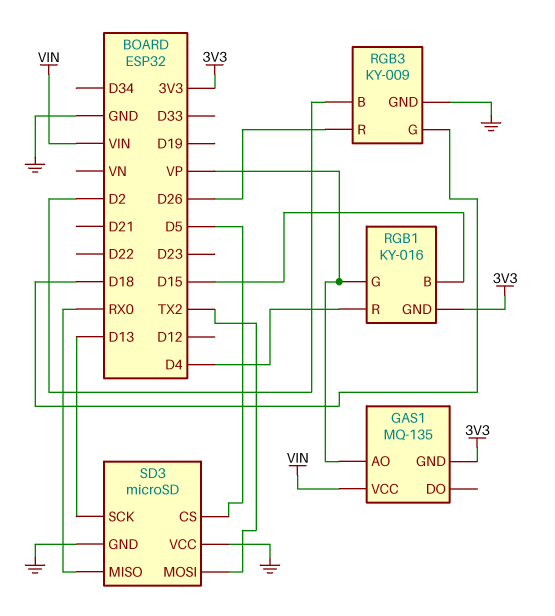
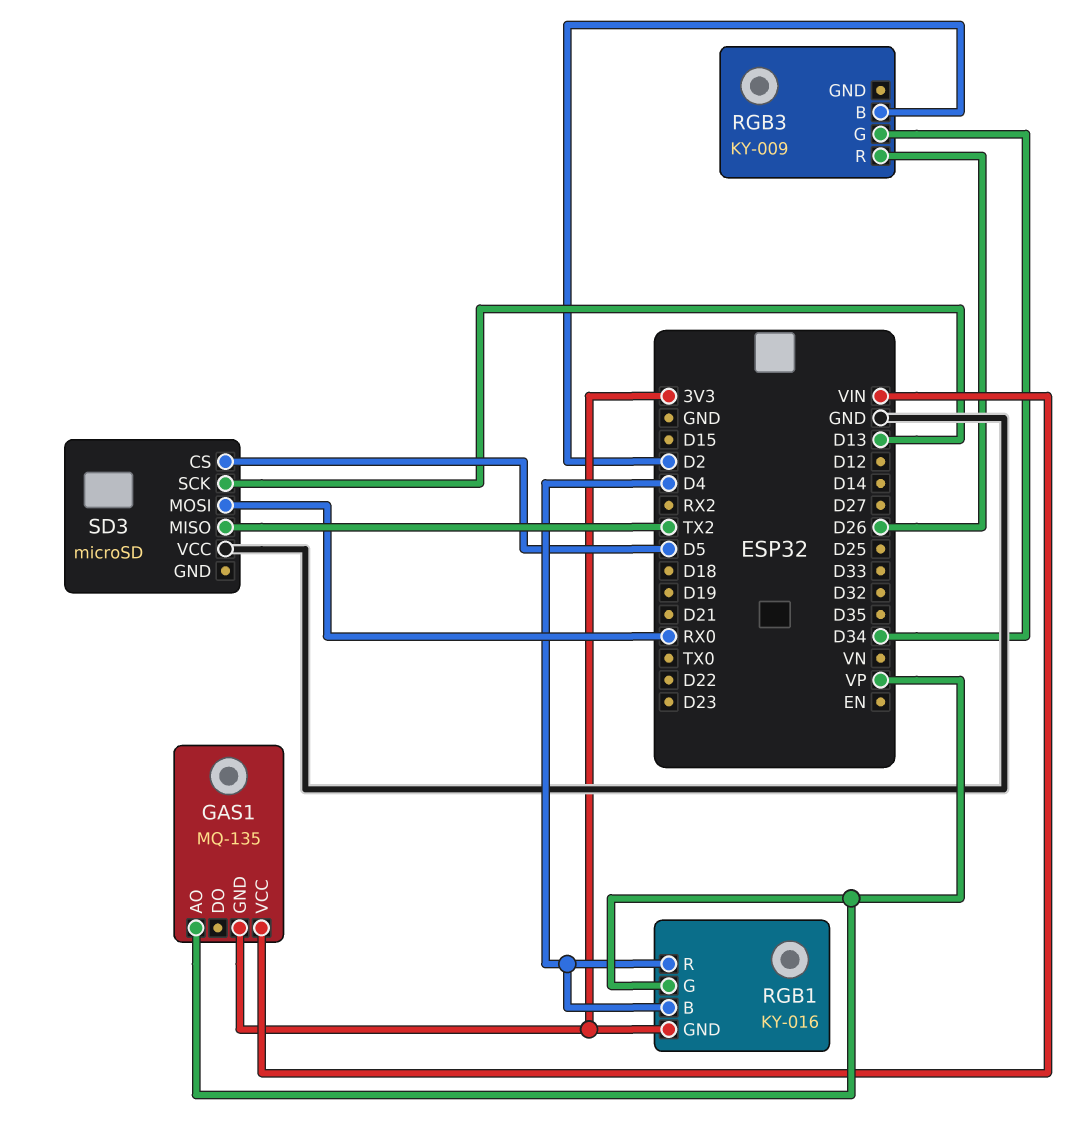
RGB1 pin B: D15 -> D4
RGB3 pin G: D18 -> D34
RGB3 pin GND: GND -> none
SD3 pin GND: GND -> none
SD3 pin MISO: RX0 -> TX2
SD3 pin MOSI: TX2 -> RX0

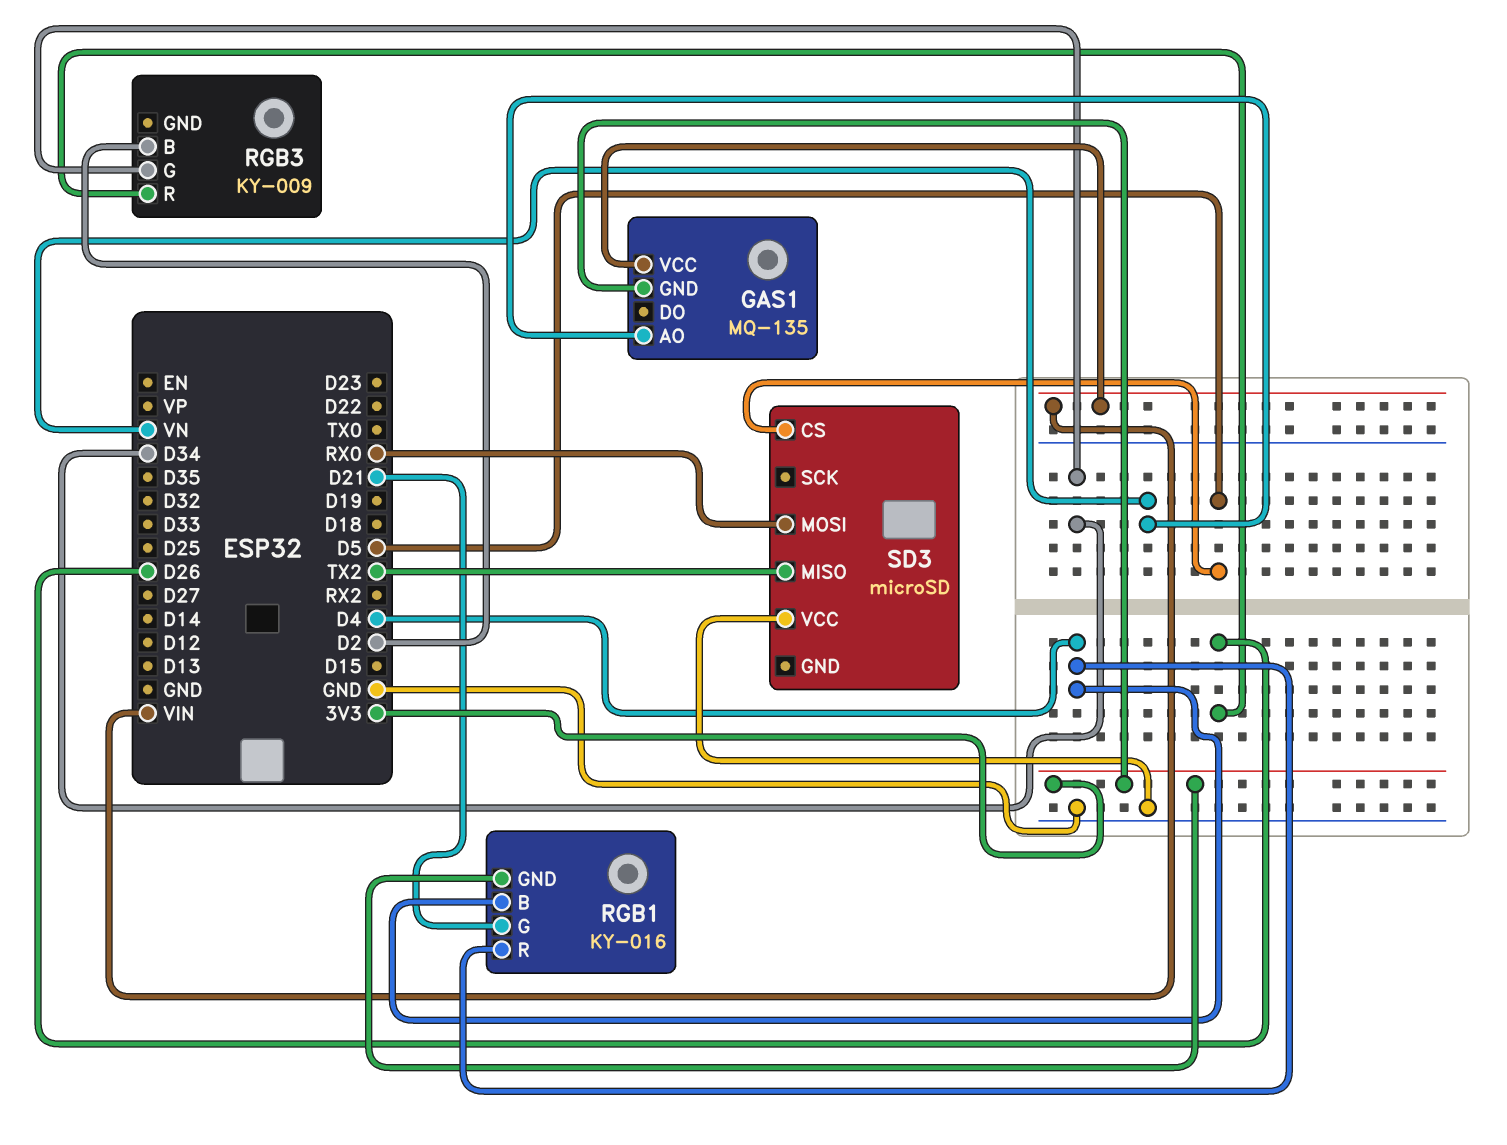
GAS1 pin AO: VP -> VN
RGB1 pin G: VP -> D21
SD3 pin SCK: D13 -> none

